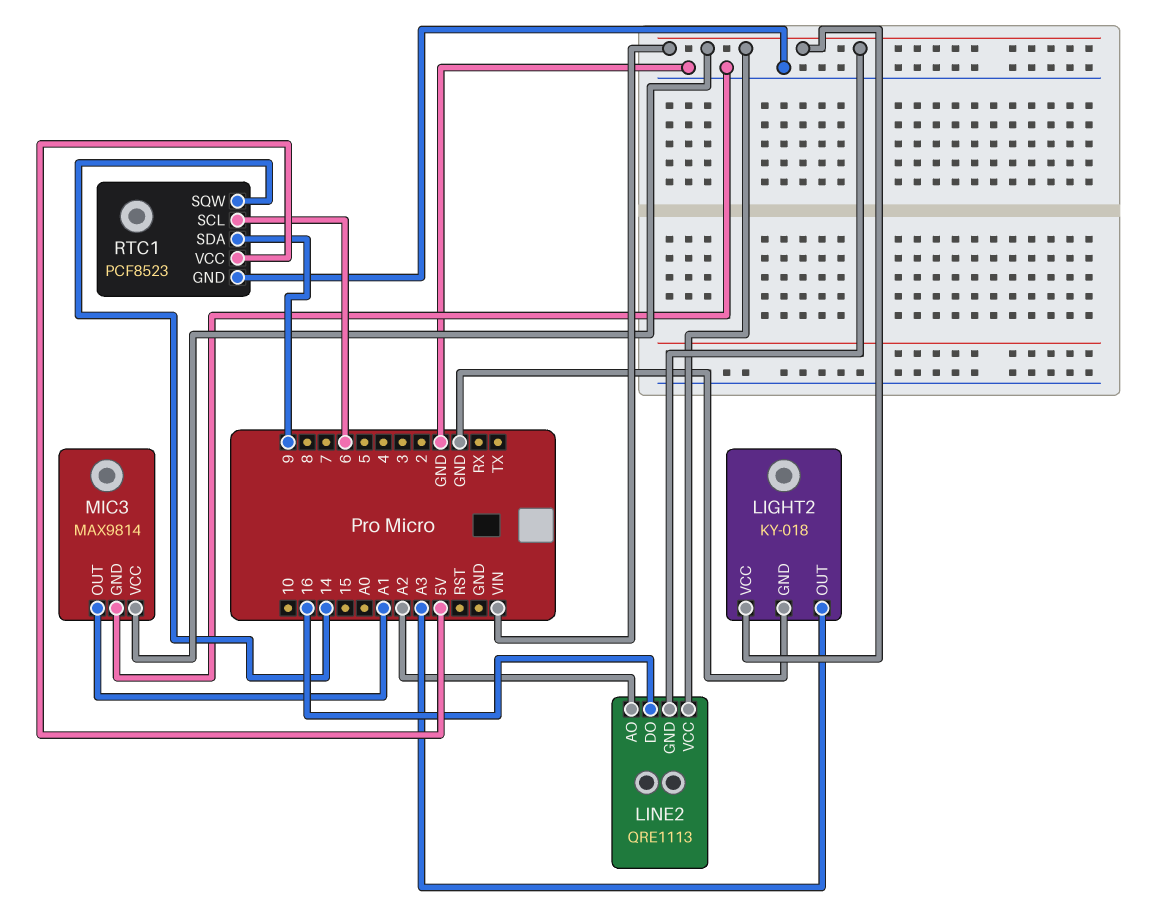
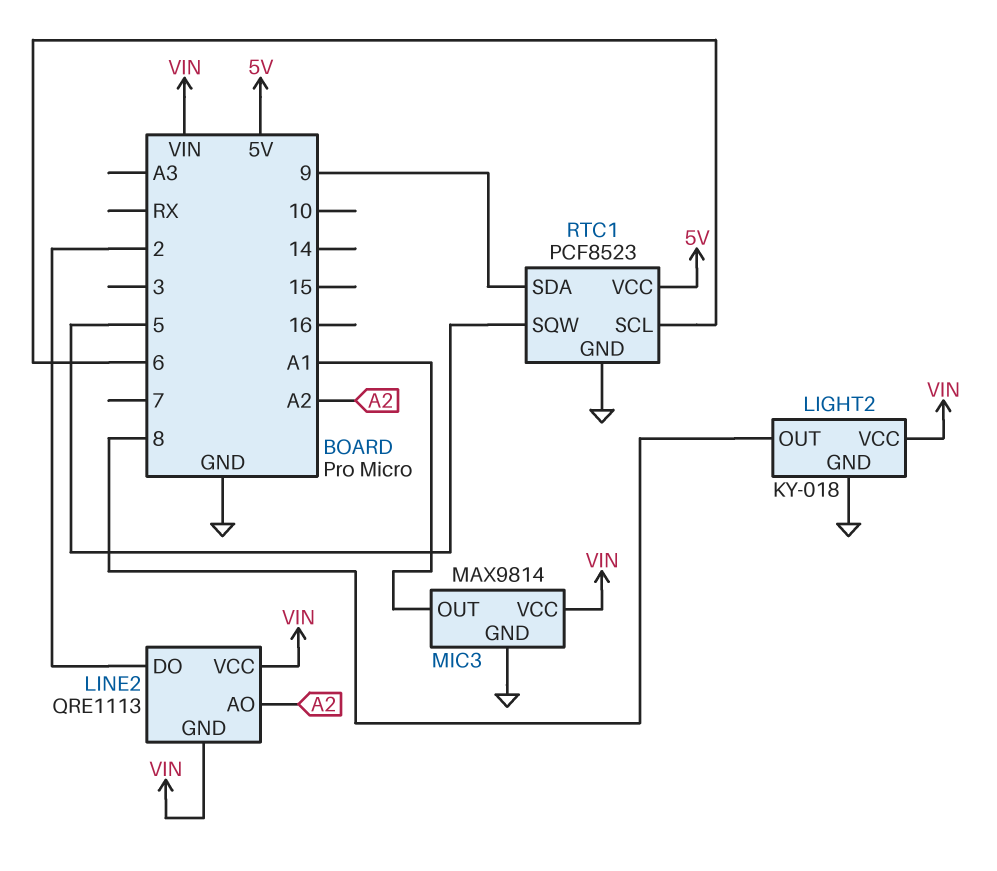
LIGHT2 pin OUT: A3 -> 8
LINE2 pin DO: 16 -> 2
RTC1 pin SQW: 14 -> 5

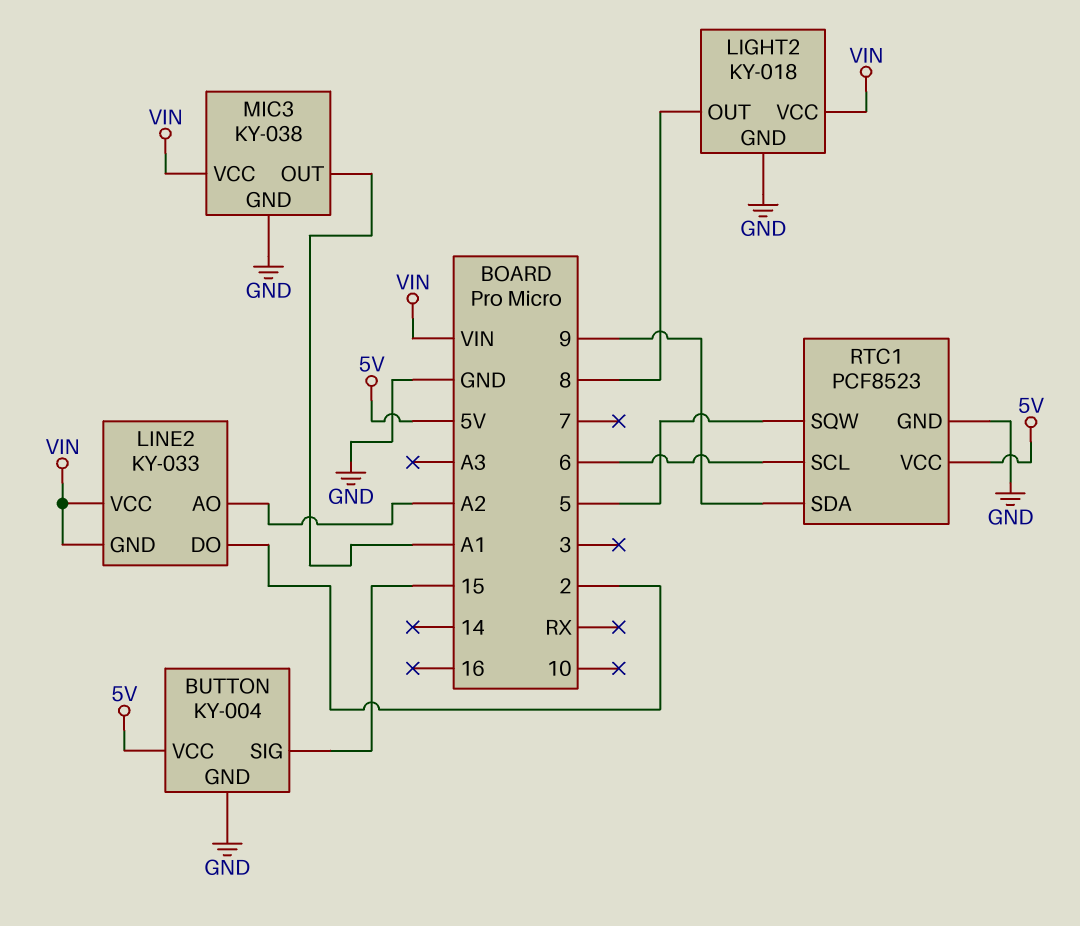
BUTTON: none -> KY-004
BUTTON pin GND: none -> GND
BUTTON pin SIG: none -> 15
BUTTON pin VCC: none -> 5V
LINE2: QRE1113 -> KY-033
MIC3: MAX9814 -> KY-038

